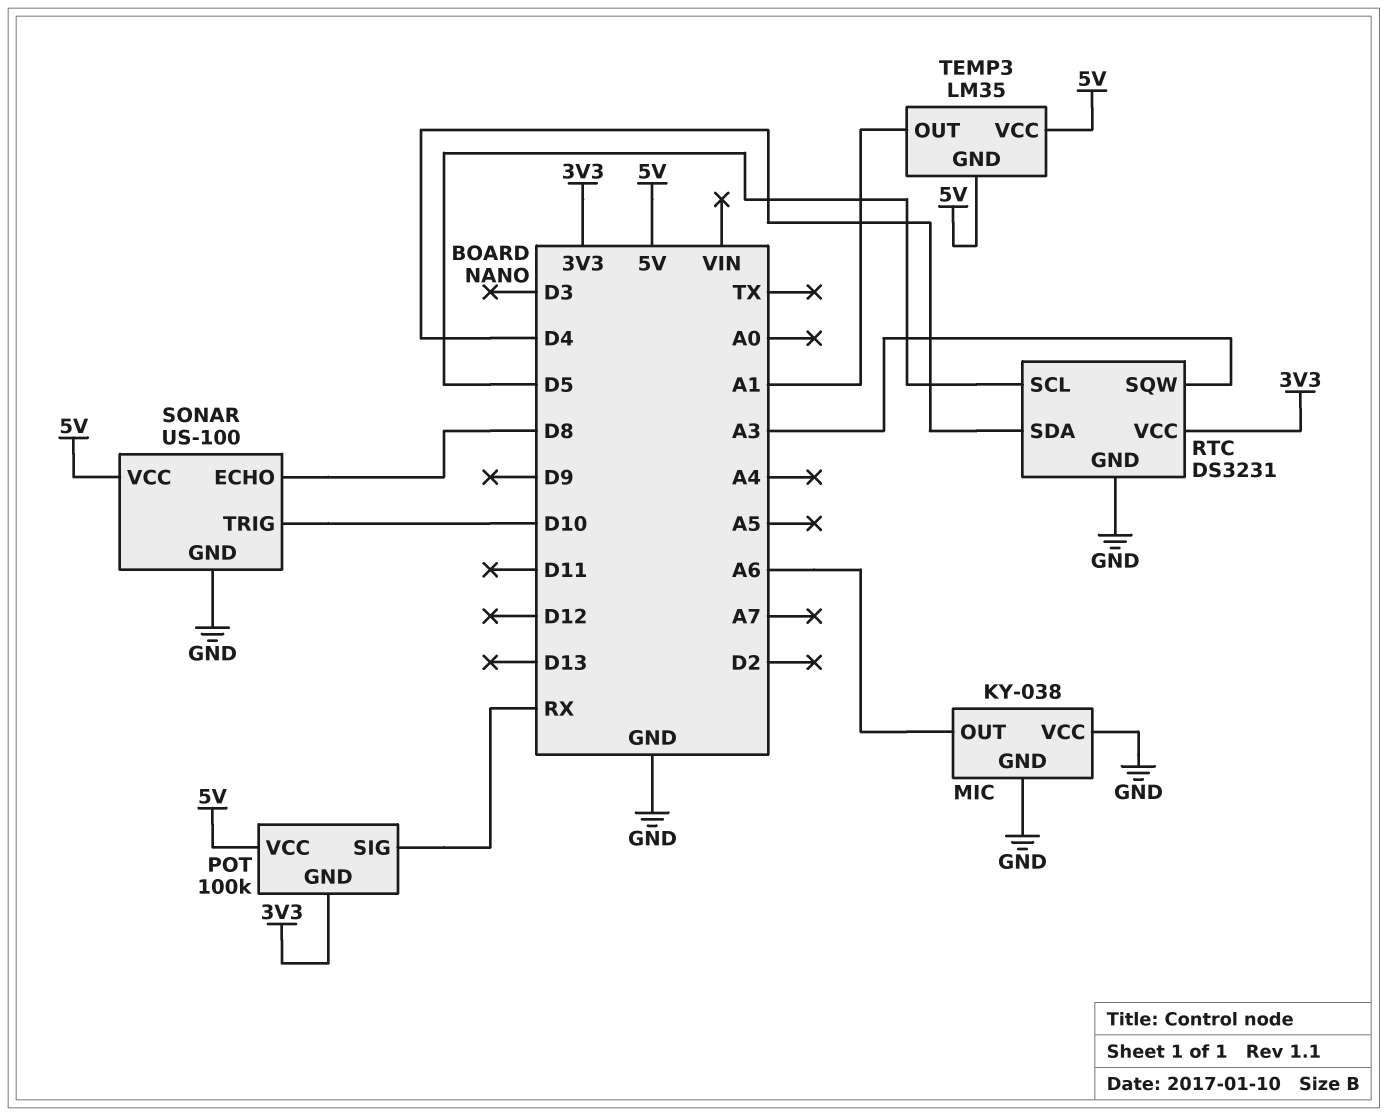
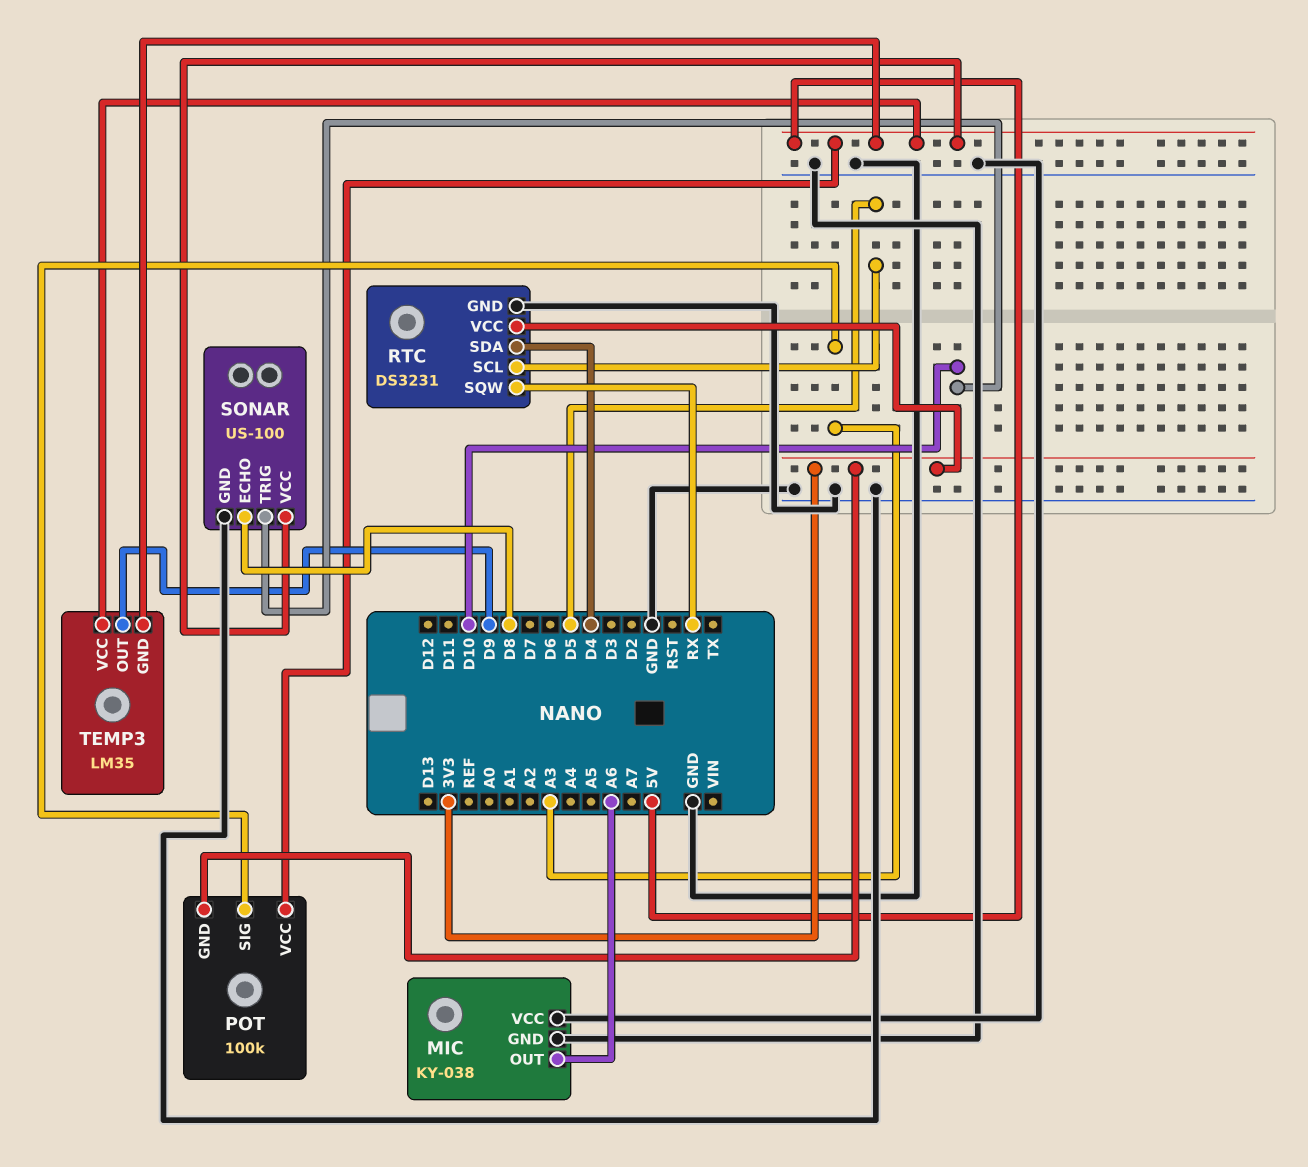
POT pin SIG: RX -> A3
RTC pin SQW: A3 -> RX
TEMP3 pin OUT: A1 -> D9

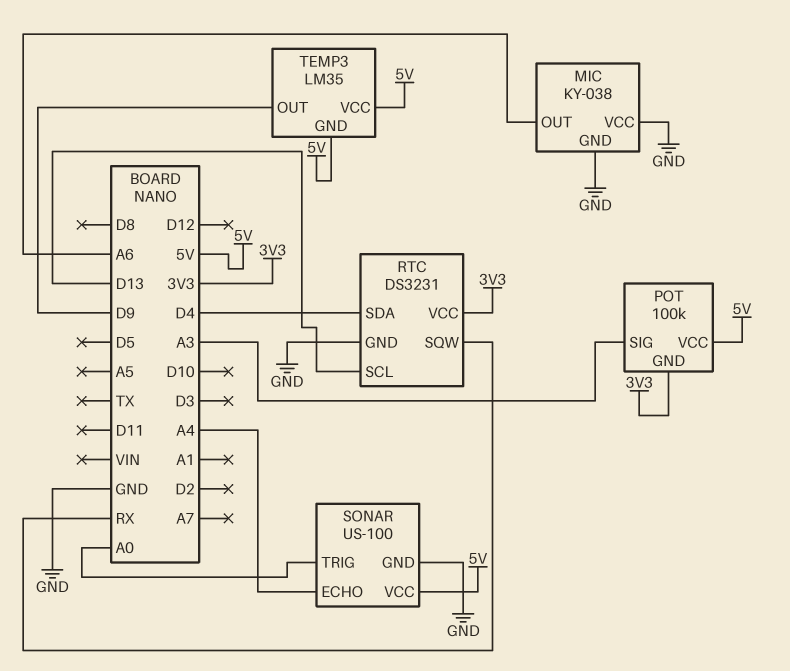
RTC pin SCL: D5 -> D13
SONAR pin ECHO: D8 -> A4
SONAR pin TRIG: D10 -> A0

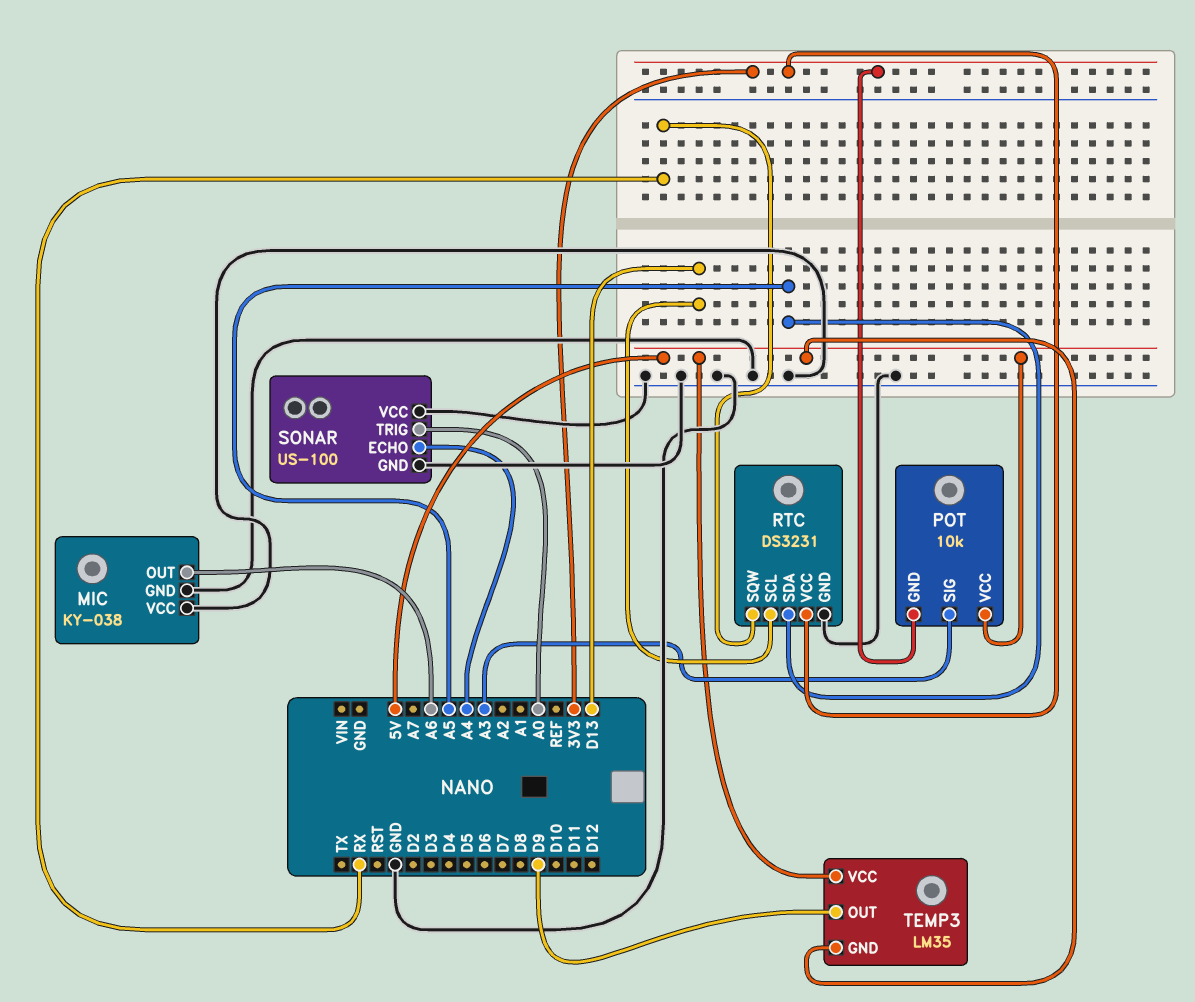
POT: 100k -> 10k
RTC pin SDA: D4 -> A5
SONAR pin VCC: 5V -> GND

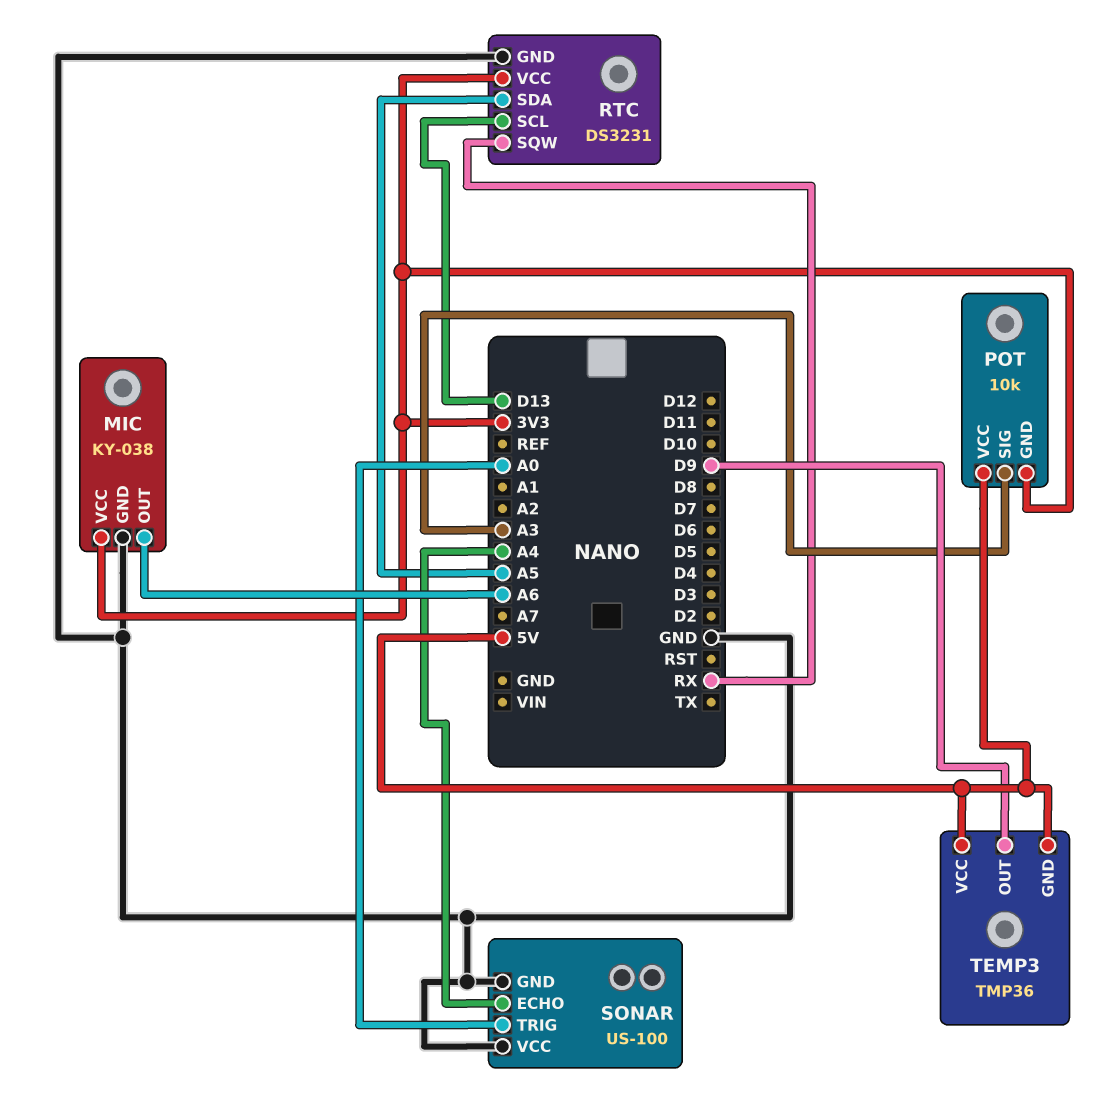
MIC pin VCC: GND -> 3V3
TEMP3: LM35 -> TMP36

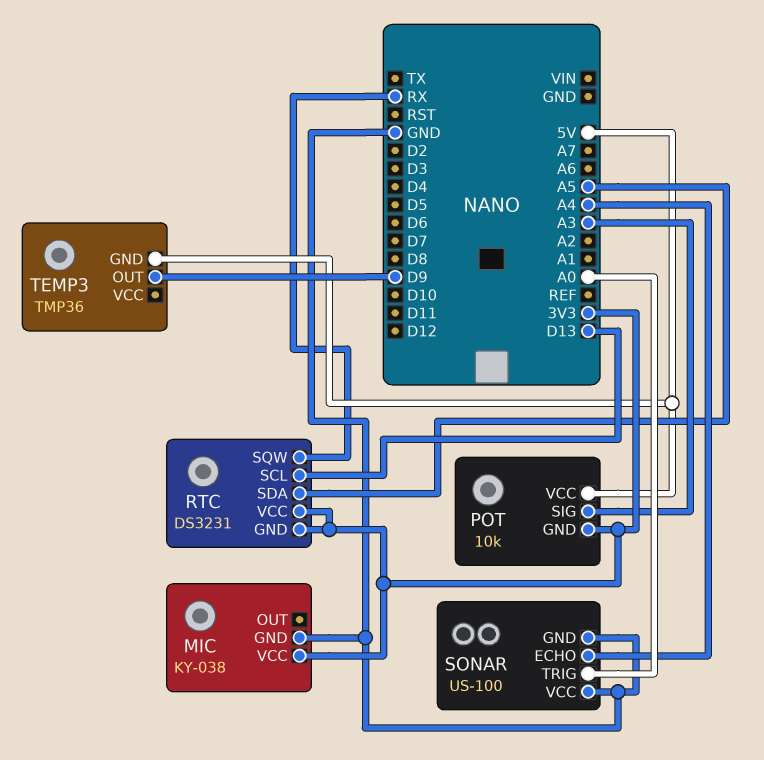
MIC pin OUT: A6 -> none
RTC pin GND: GND -> 3V3
TEMP3 pin VCC: 5V -> none

